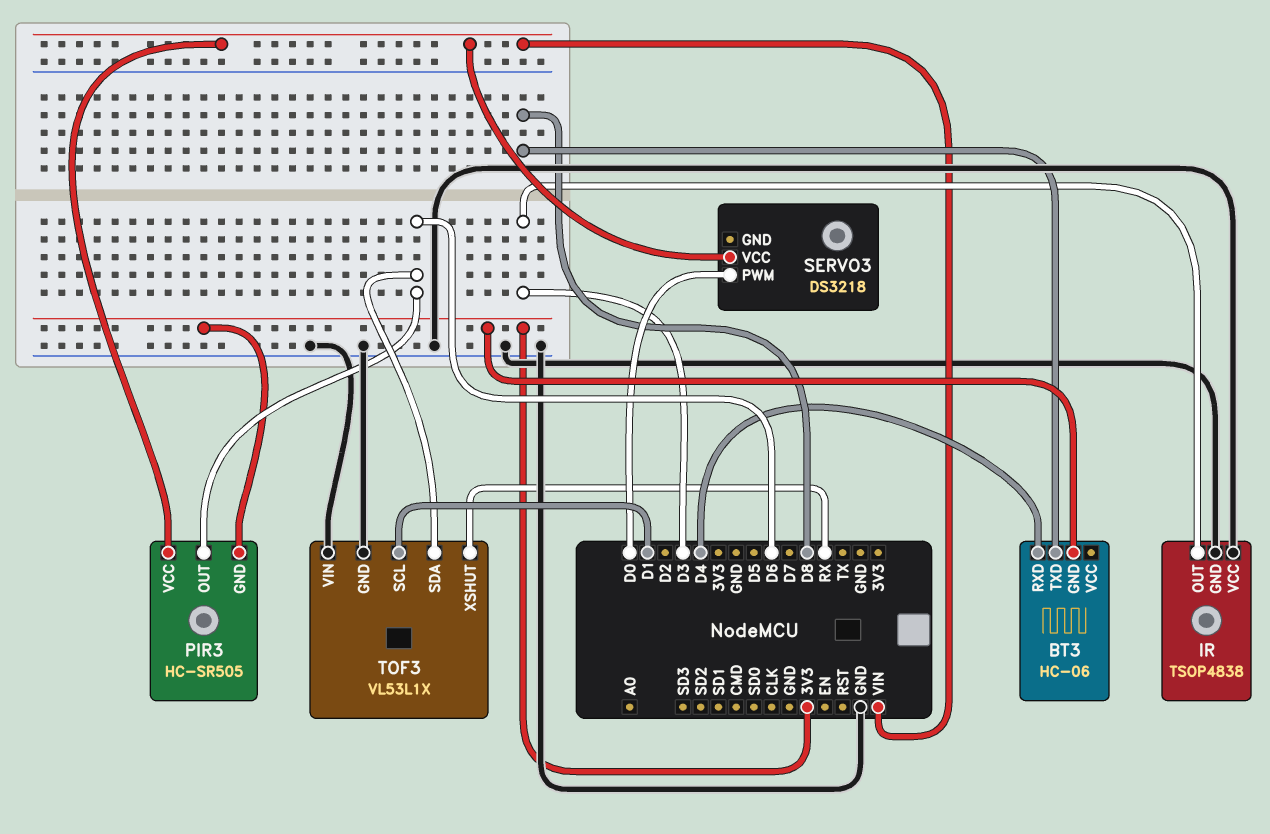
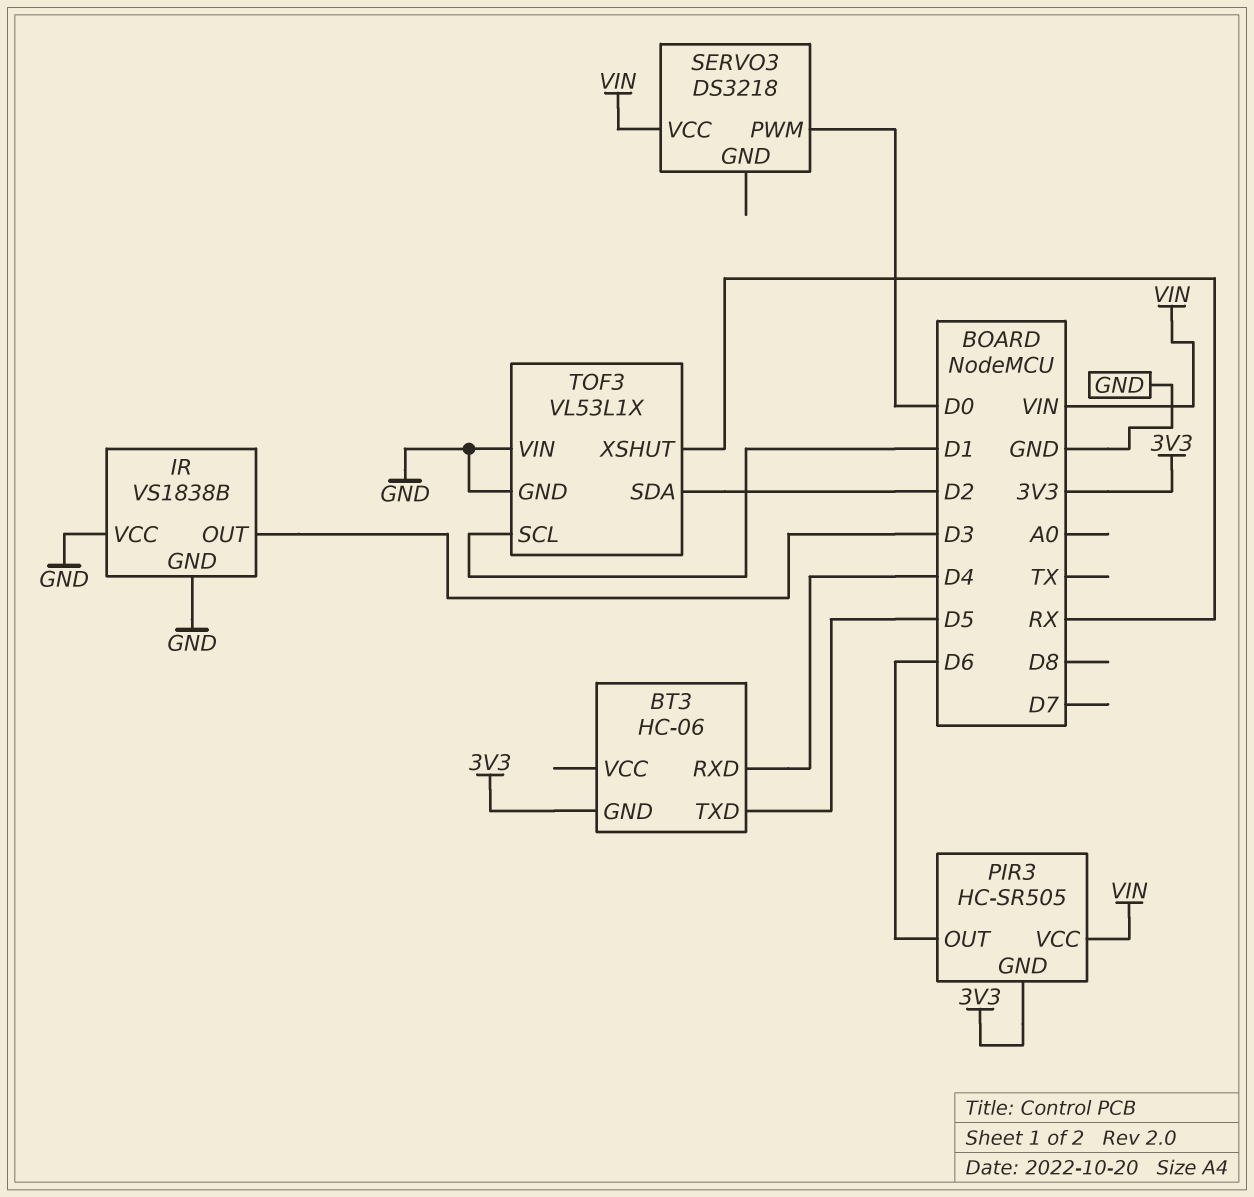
BT3 pin TXD: D8 -> D5
IR: TSOP4838 -> VS1838B
TOF3 pin SDA: D6 -> D2

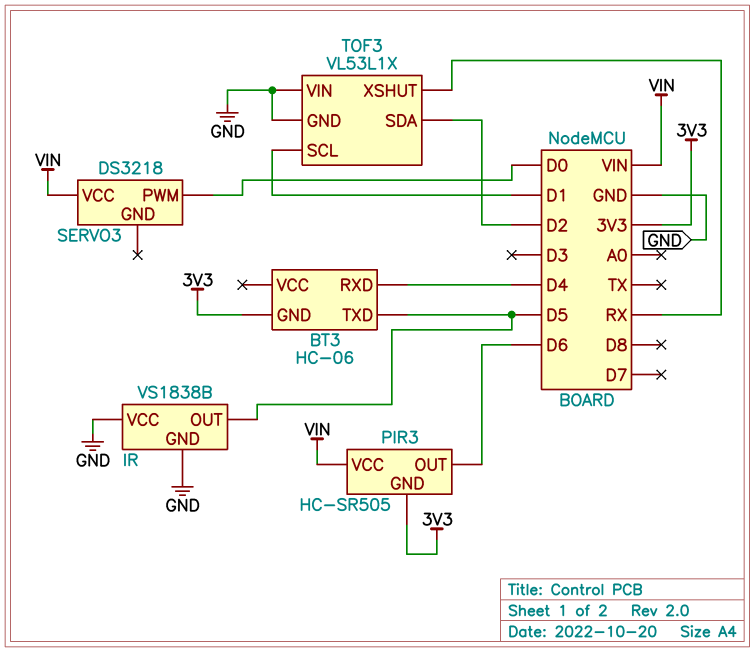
IR pin OUT: D3 -> D5

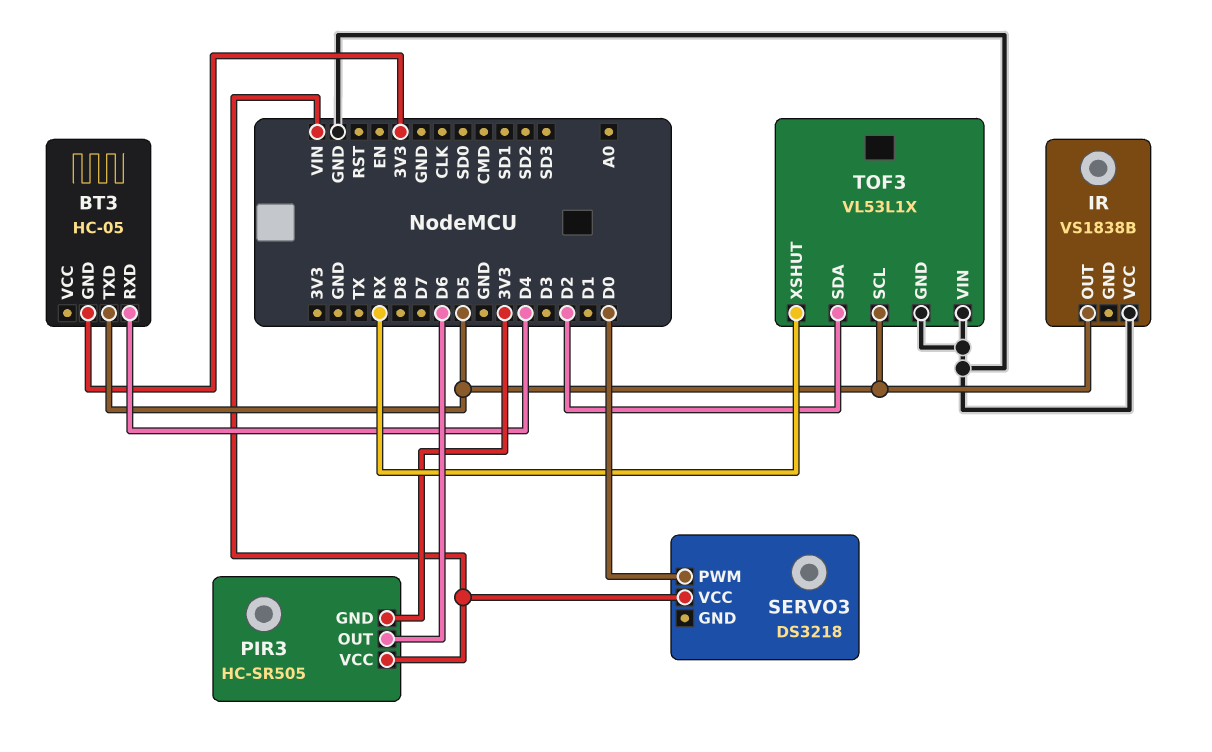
BT3: HC-06 -> HC-05
IR pin GND: GND -> none
TOF3 pin SCL: D1 -> D5

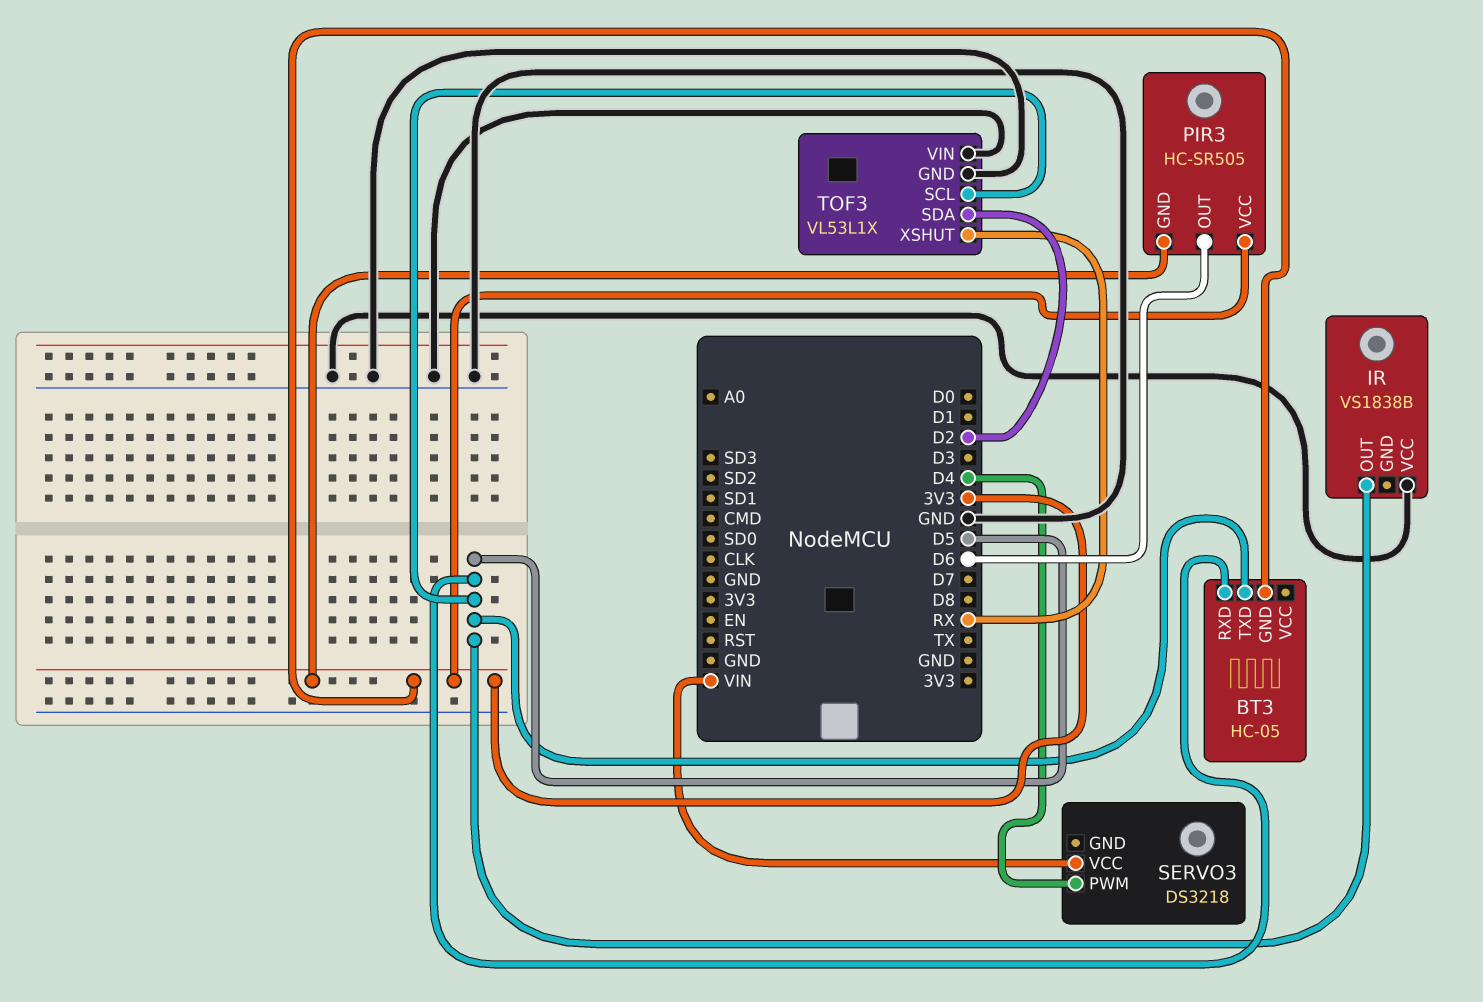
BT3 pin RXD: D4 -> D5
PIR3 pin VCC: VIN -> 3V3
SERVO3 pin PWM: D0 -> D4

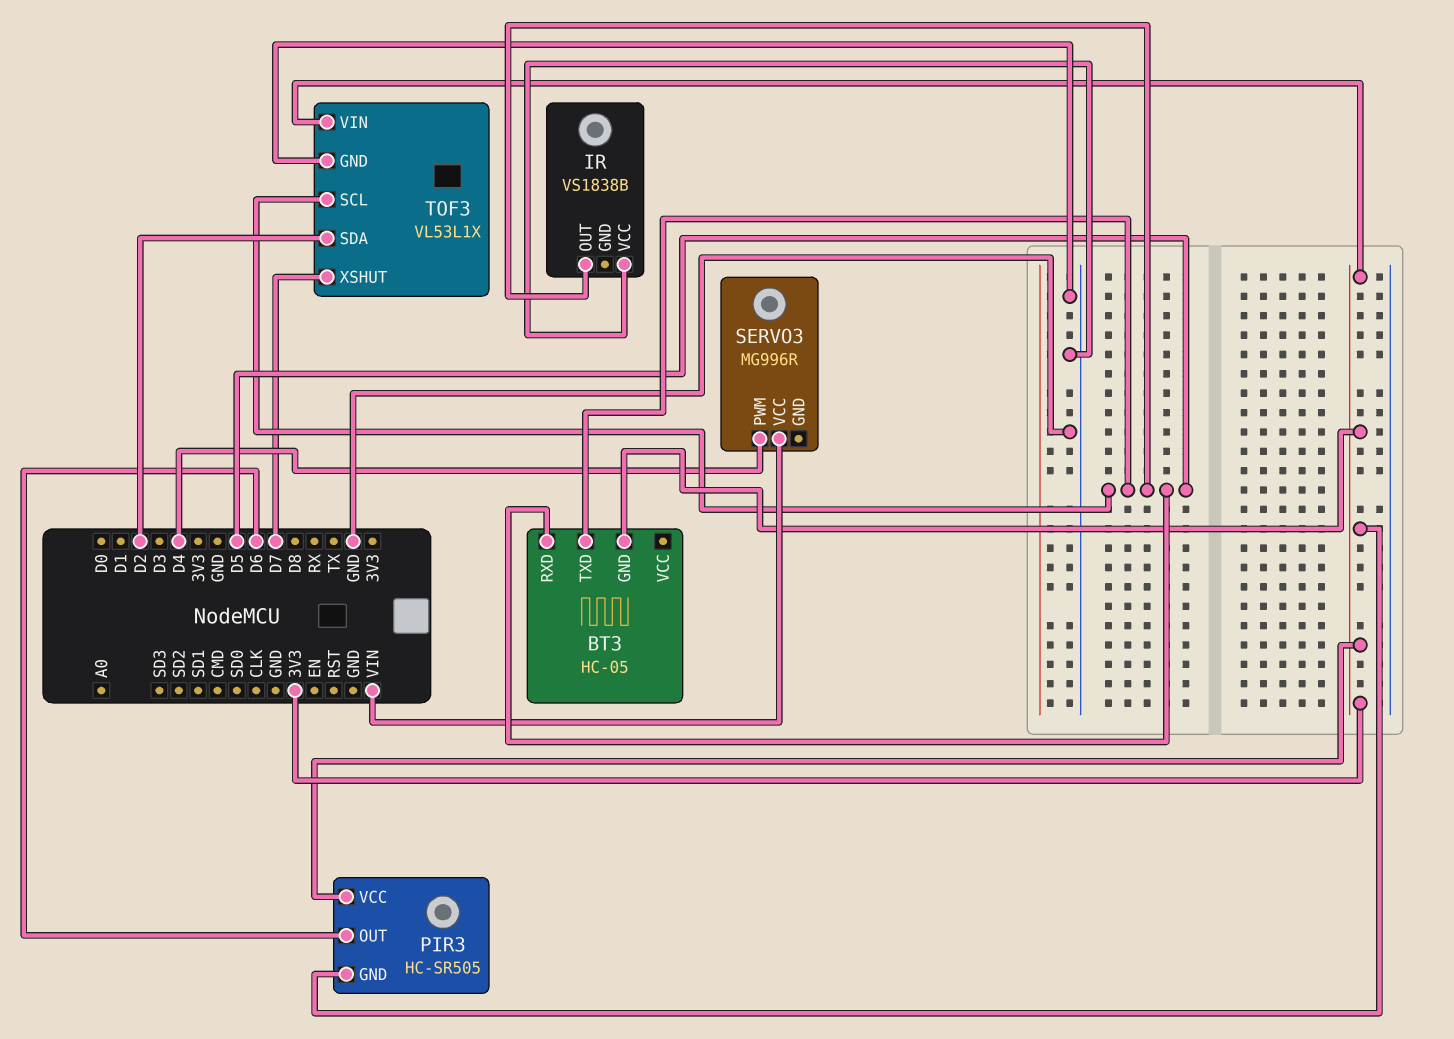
SERVO3: DS3218 -> MG996R
TOF3 pin VIN: GND -> 3V3
TOF3 pin XSHUT: RX -> D7

